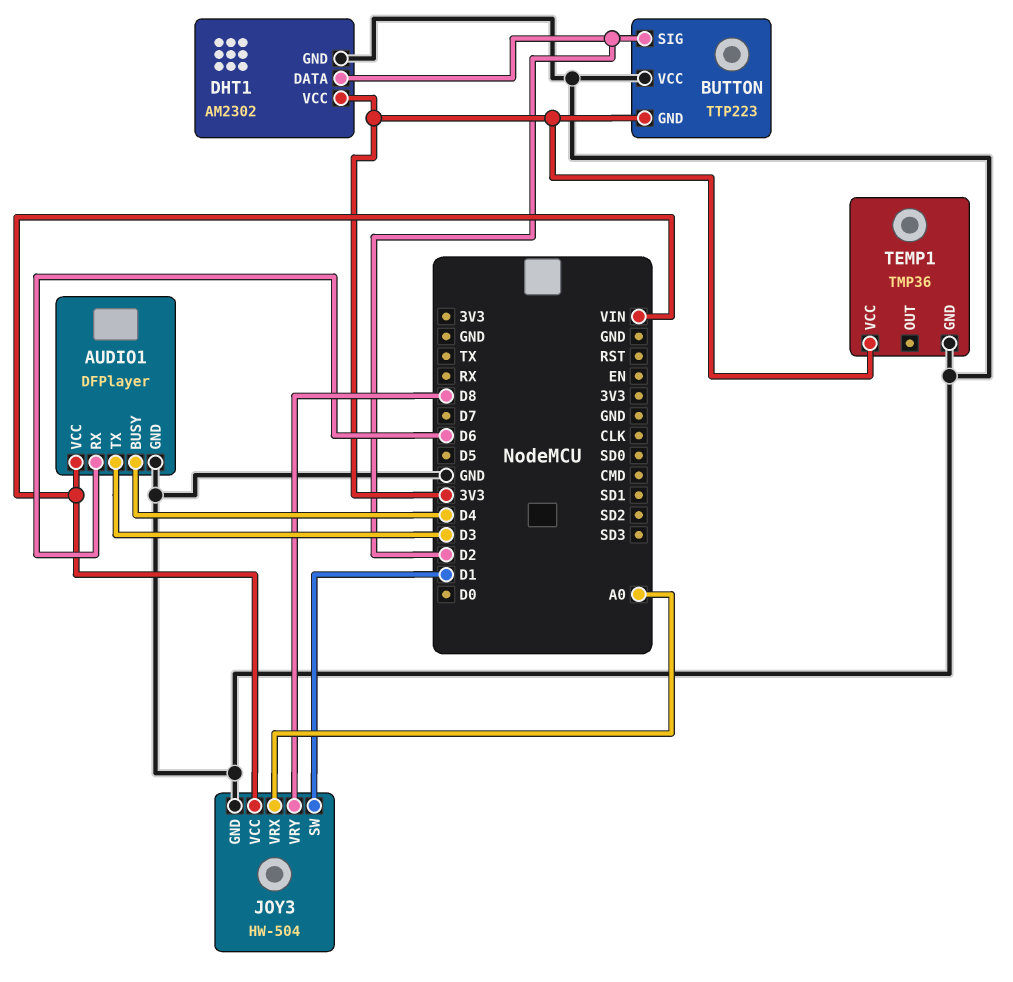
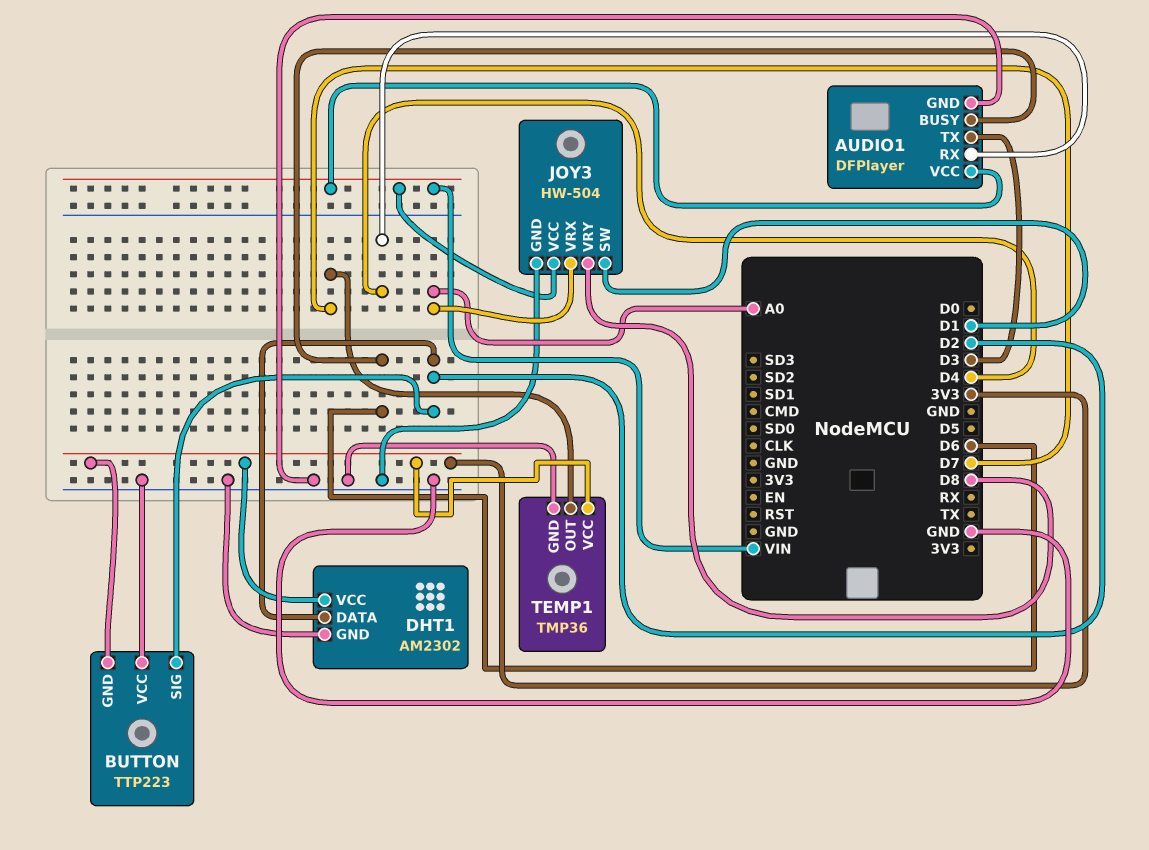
AUDIO1 pin BUSY: D4 -> D6
AUDIO1 pin RX: D6 -> D4
TEMP1 pin OUT: none -> D7

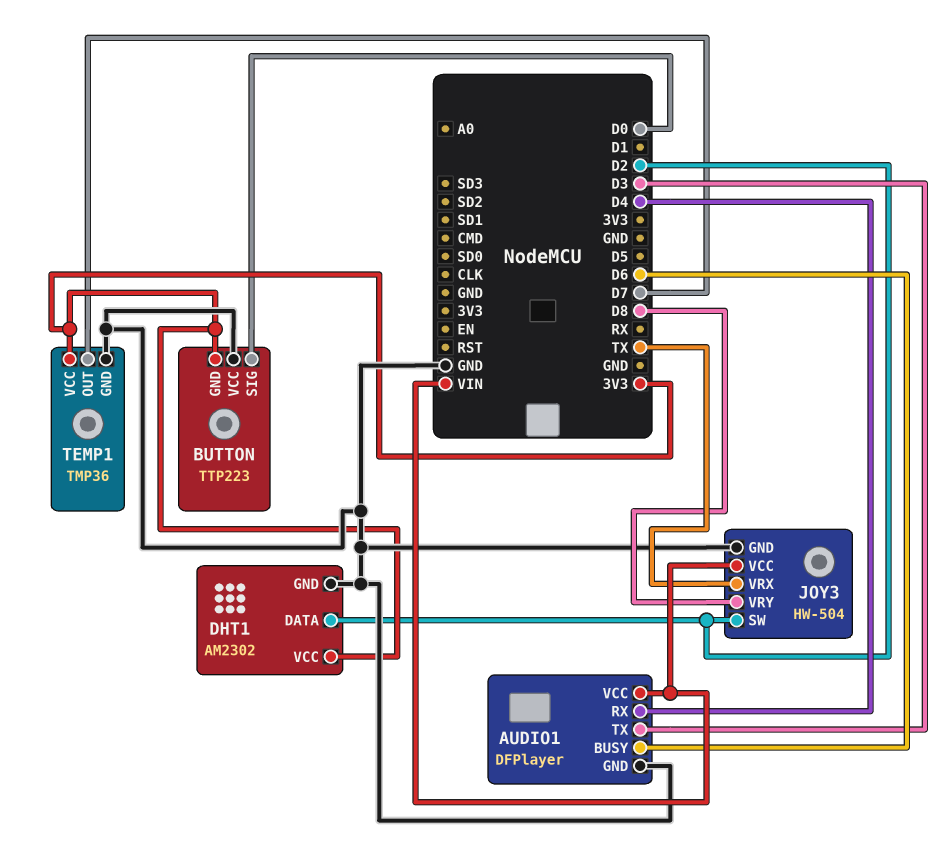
BUTTON pin SIG: D2 -> D0
JOY3 pin SW: D1 -> D2
JOY3 pin VRX: A0 -> TX

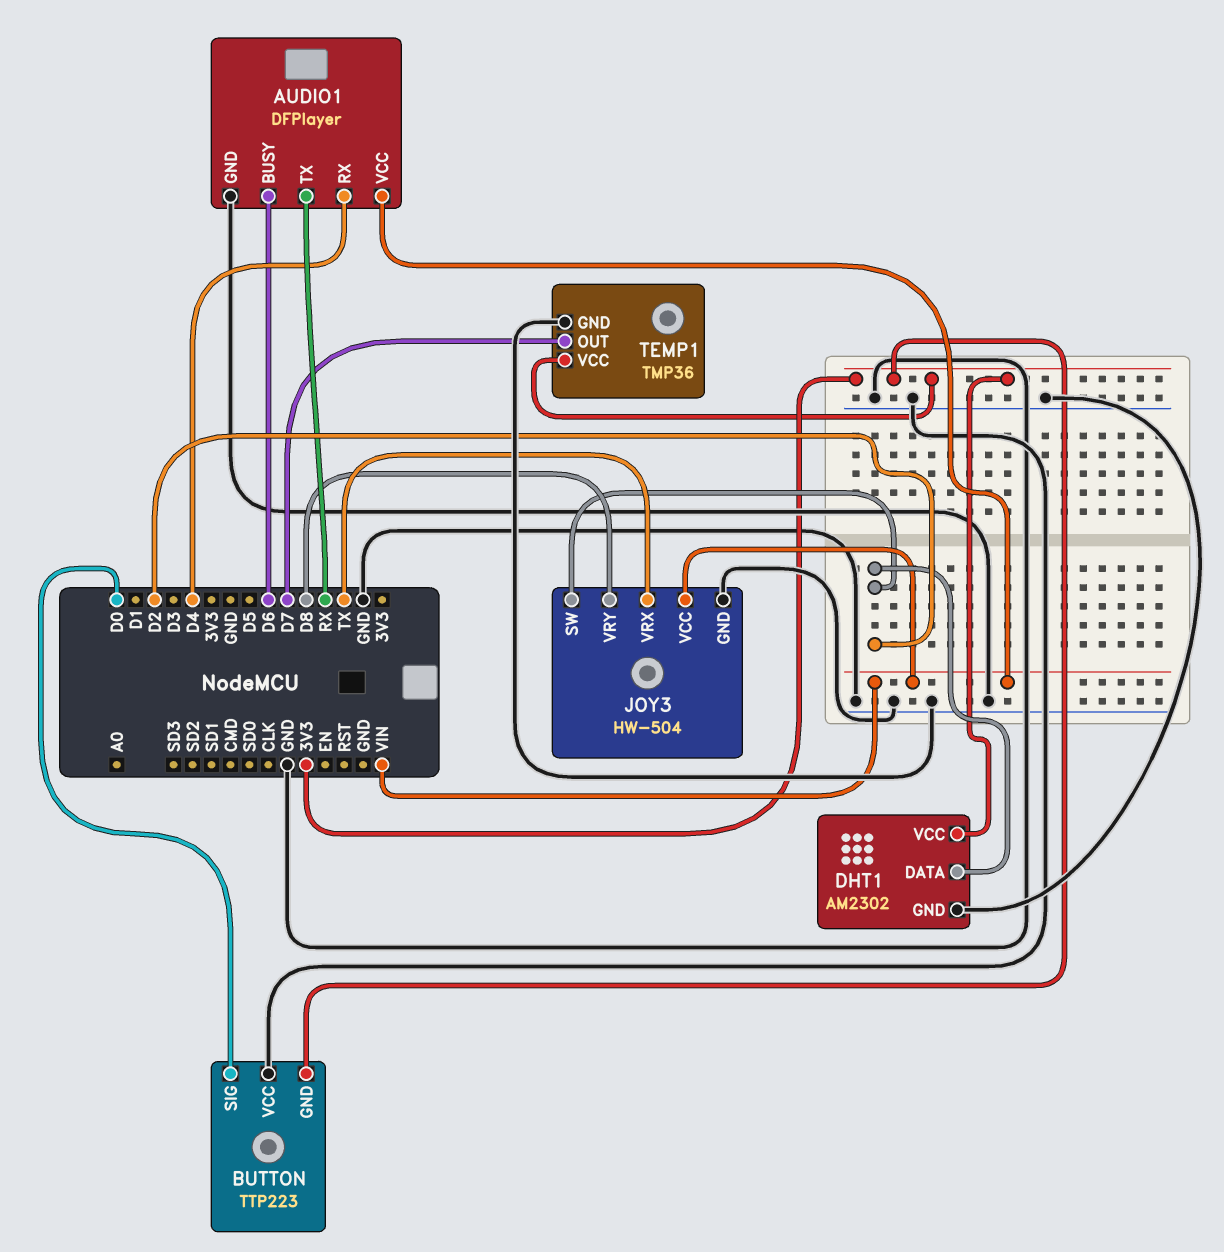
AUDIO1 pin TX: D3 -> RX

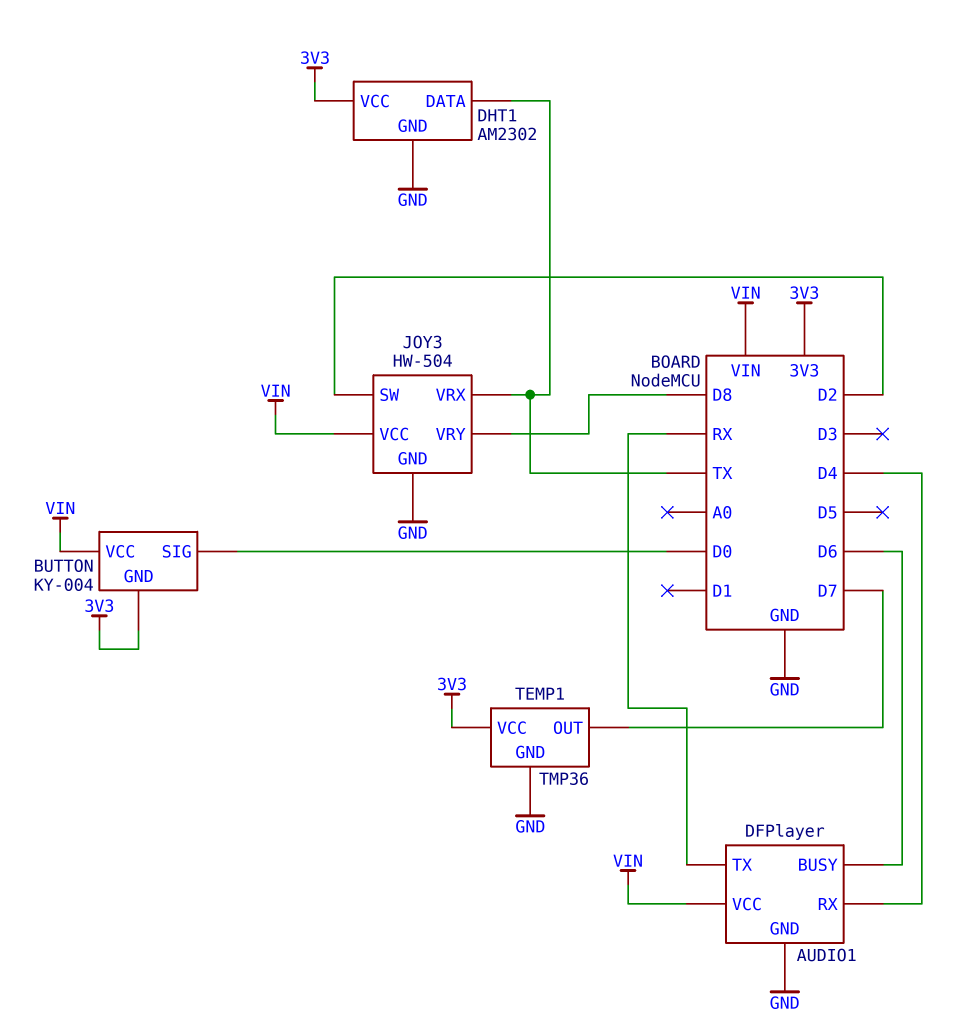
BUTTON: TTP223 -> KY-004
BUTTON pin VCC: GND -> VIN
DHT1 pin DATA: D2 -> TX

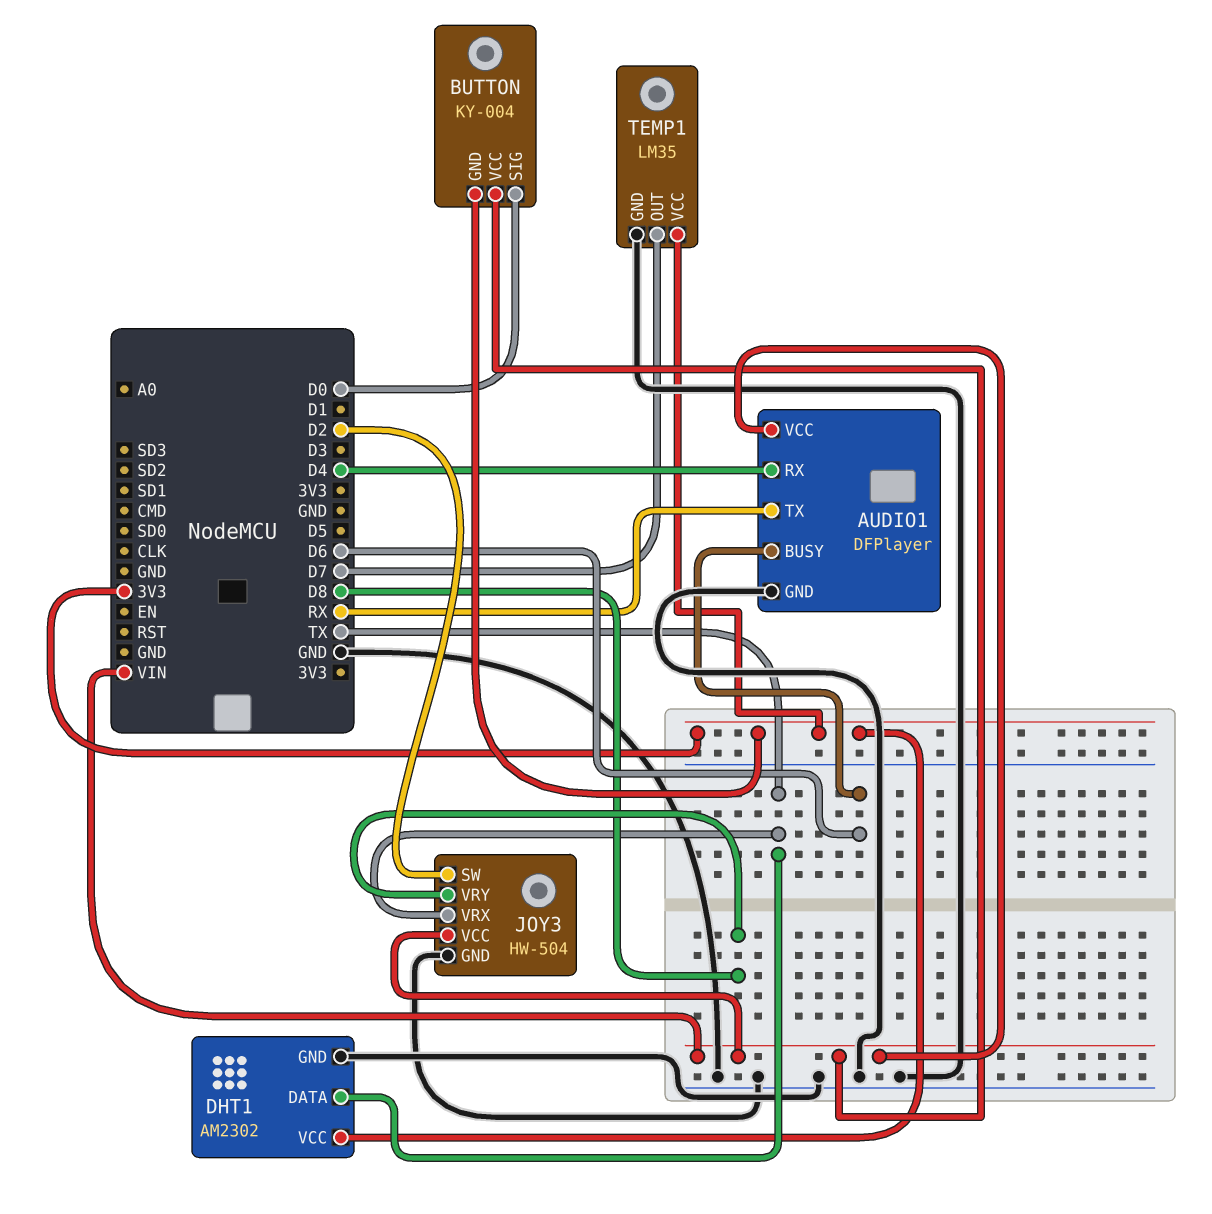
TEMP1: TMP36 -> LM35

